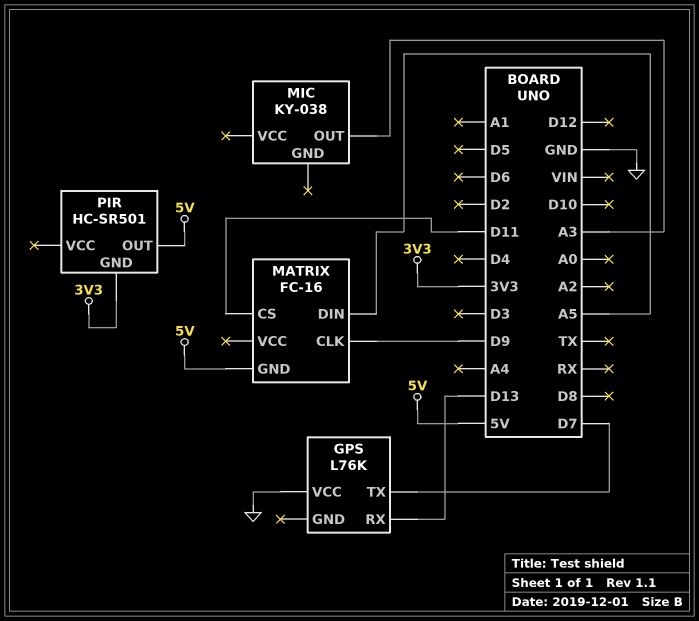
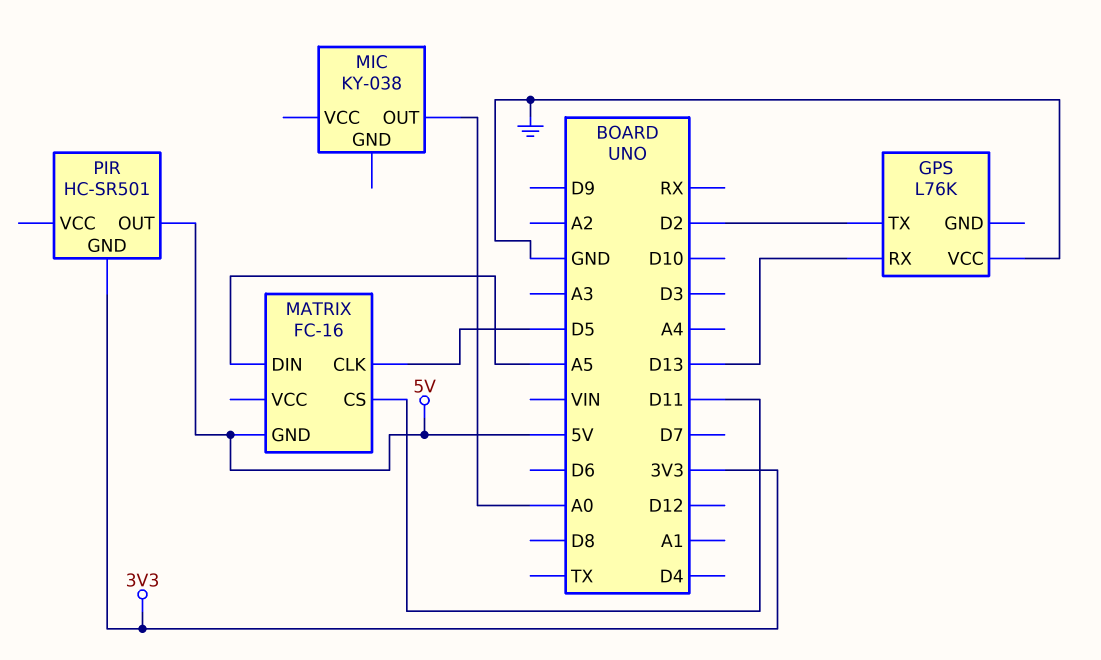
GPS pin TX: D7 -> D2
MATRIX pin CLK: D9 -> D5
MIC pin OUT: A3 -> A0

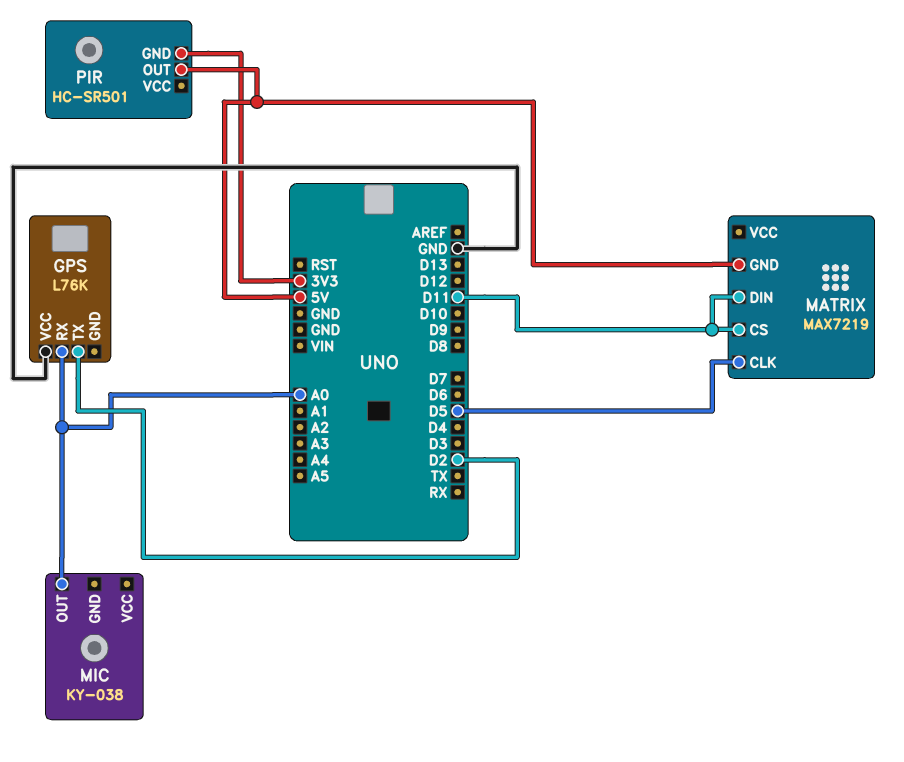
GPS pin RX: D13 -> A0
MATRIX: FC-16 -> MAX7219
MATRIX pin DIN: A5 -> D11

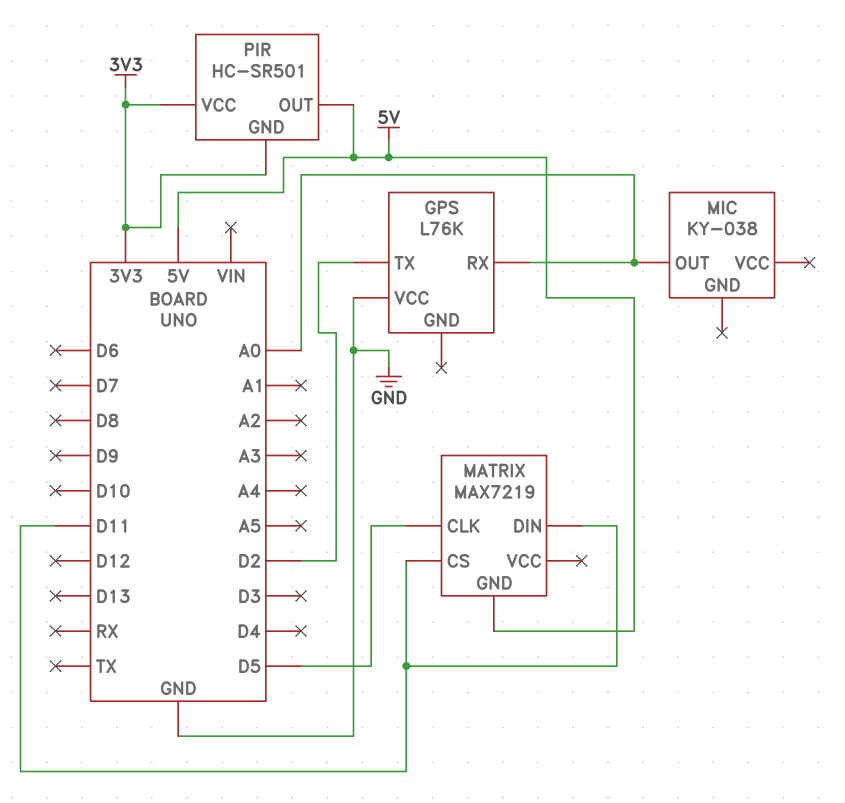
PIR pin VCC: none -> 3V3

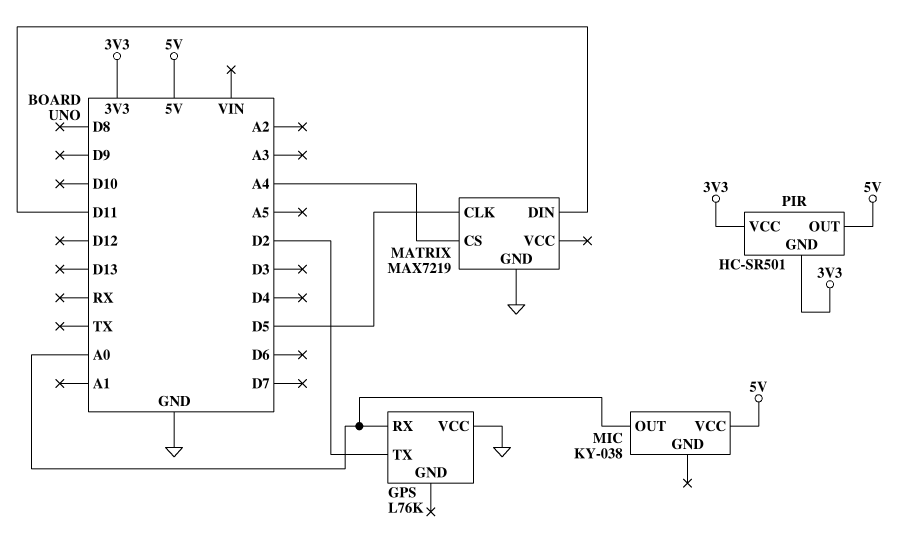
MATRIX pin CS: D11 -> A4
MATRIX pin GND: 5V -> GND
MIC pin VCC: none -> 5V

